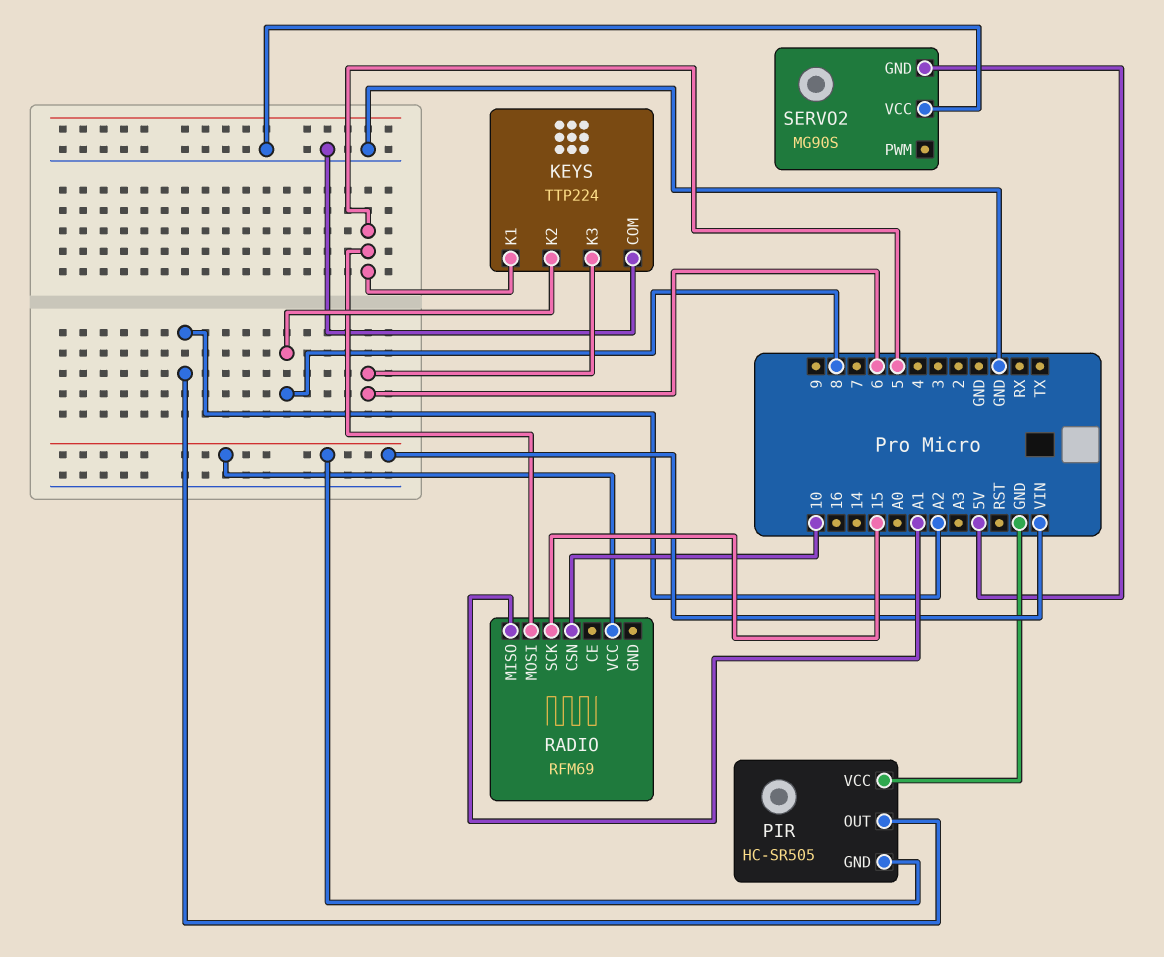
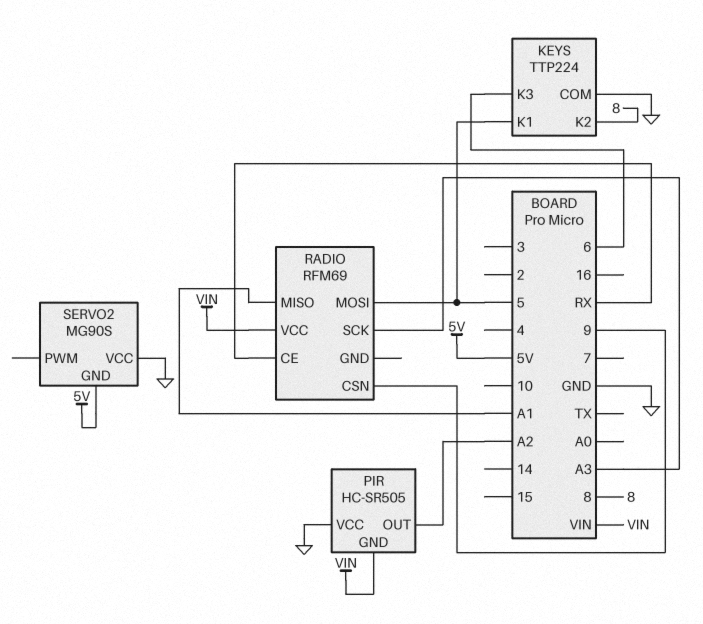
RADIO pin CE: none -> RX
RADIO pin CSN: 10 -> 9
RADIO pin SCK: 15 -> A3

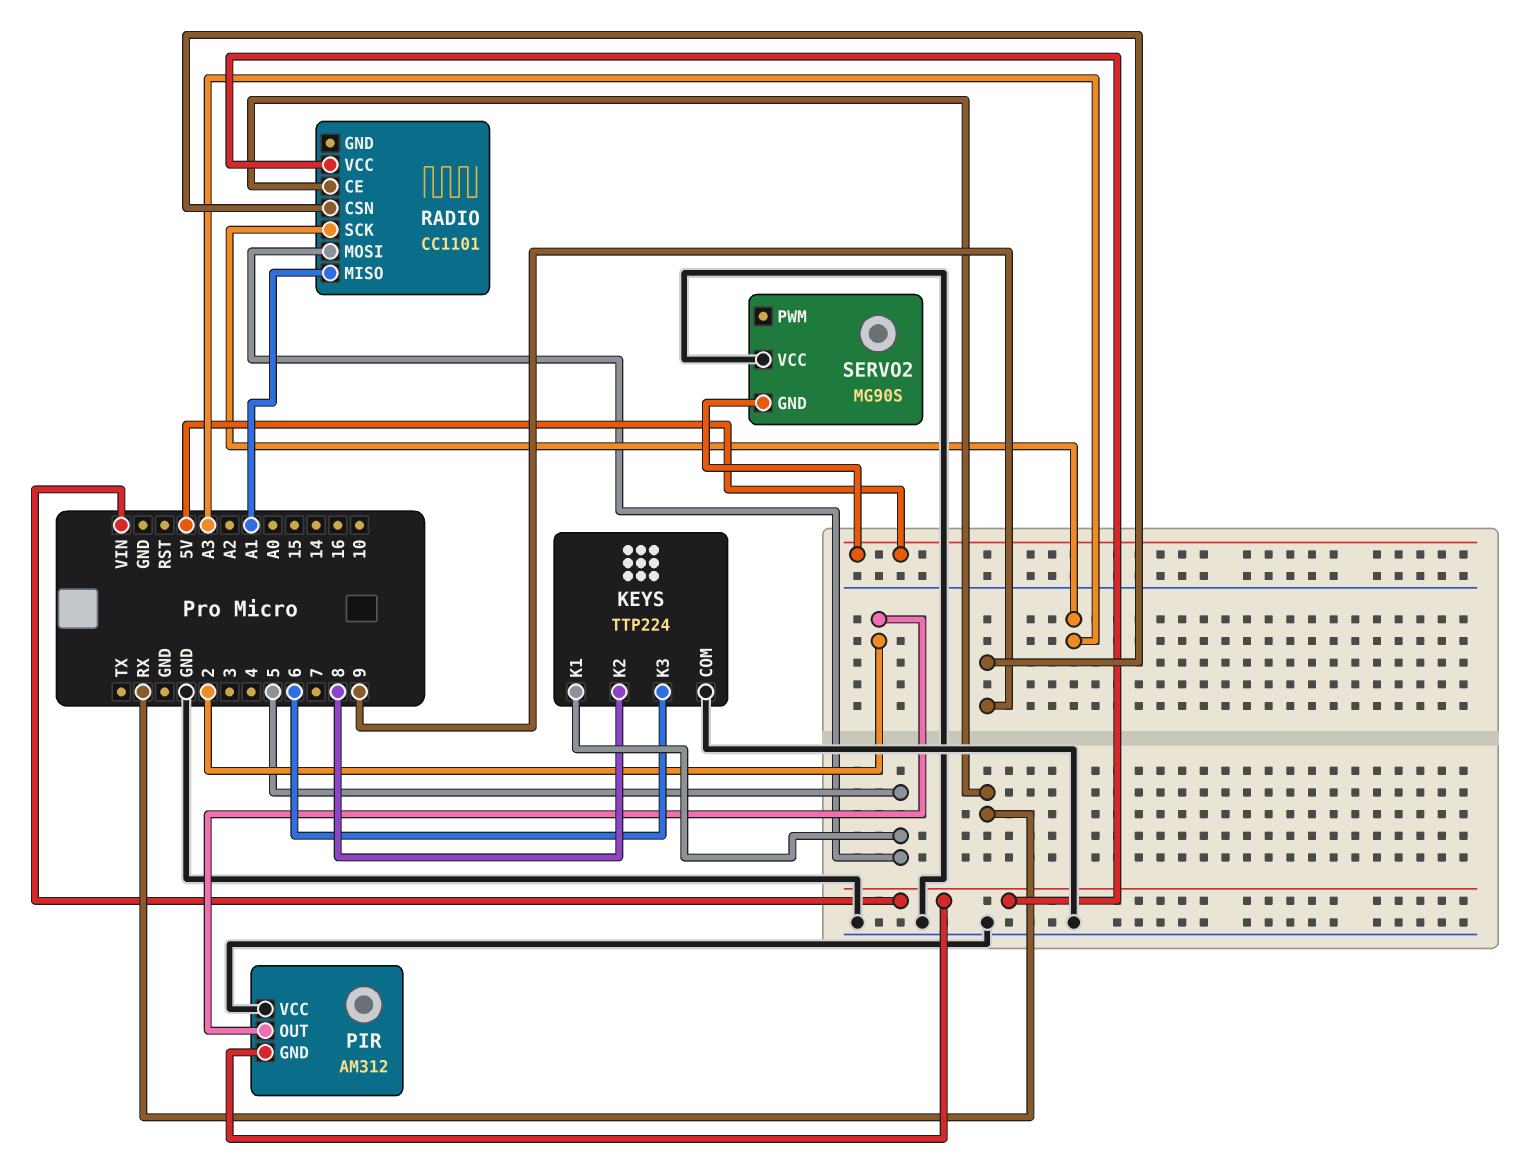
PIR: HC-SR505 -> AM312
PIR pin OUT: A2 -> 2
RADIO: RFM69 -> CC1101

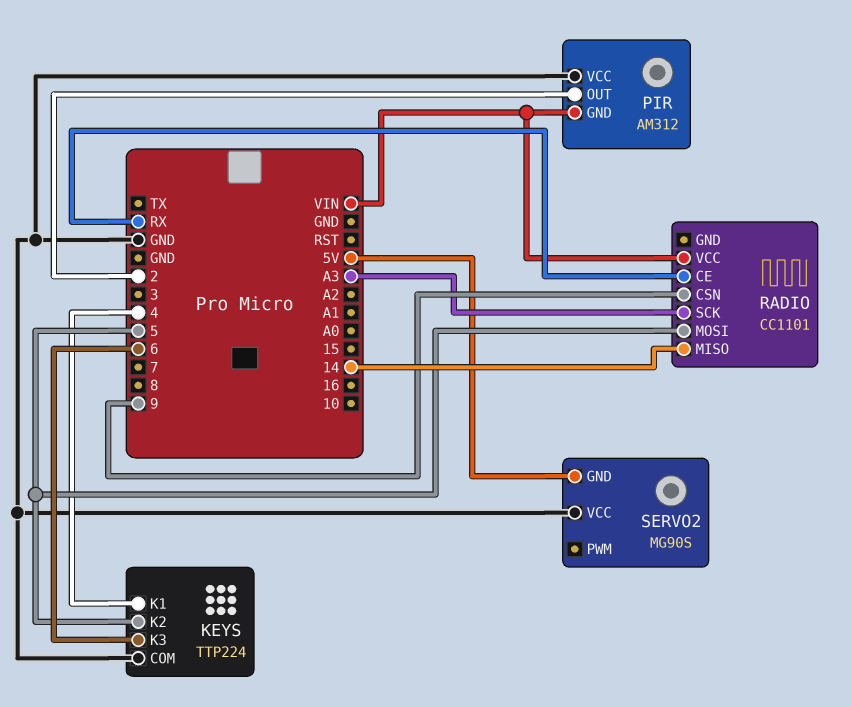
KEYS pin K1: 5 -> 4
KEYS pin K2: 8 -> 5
RADIO pin MISO: A1 -> 14

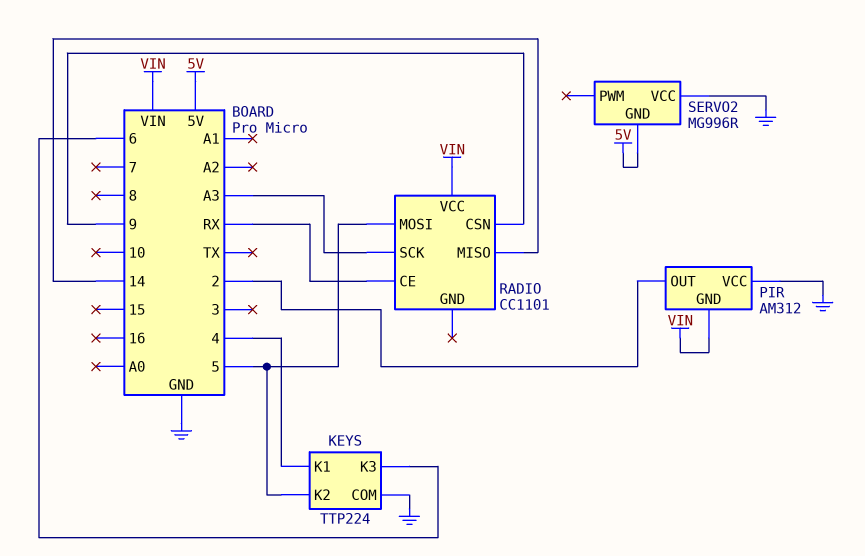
SERVO2: MG90S -> MG996R

